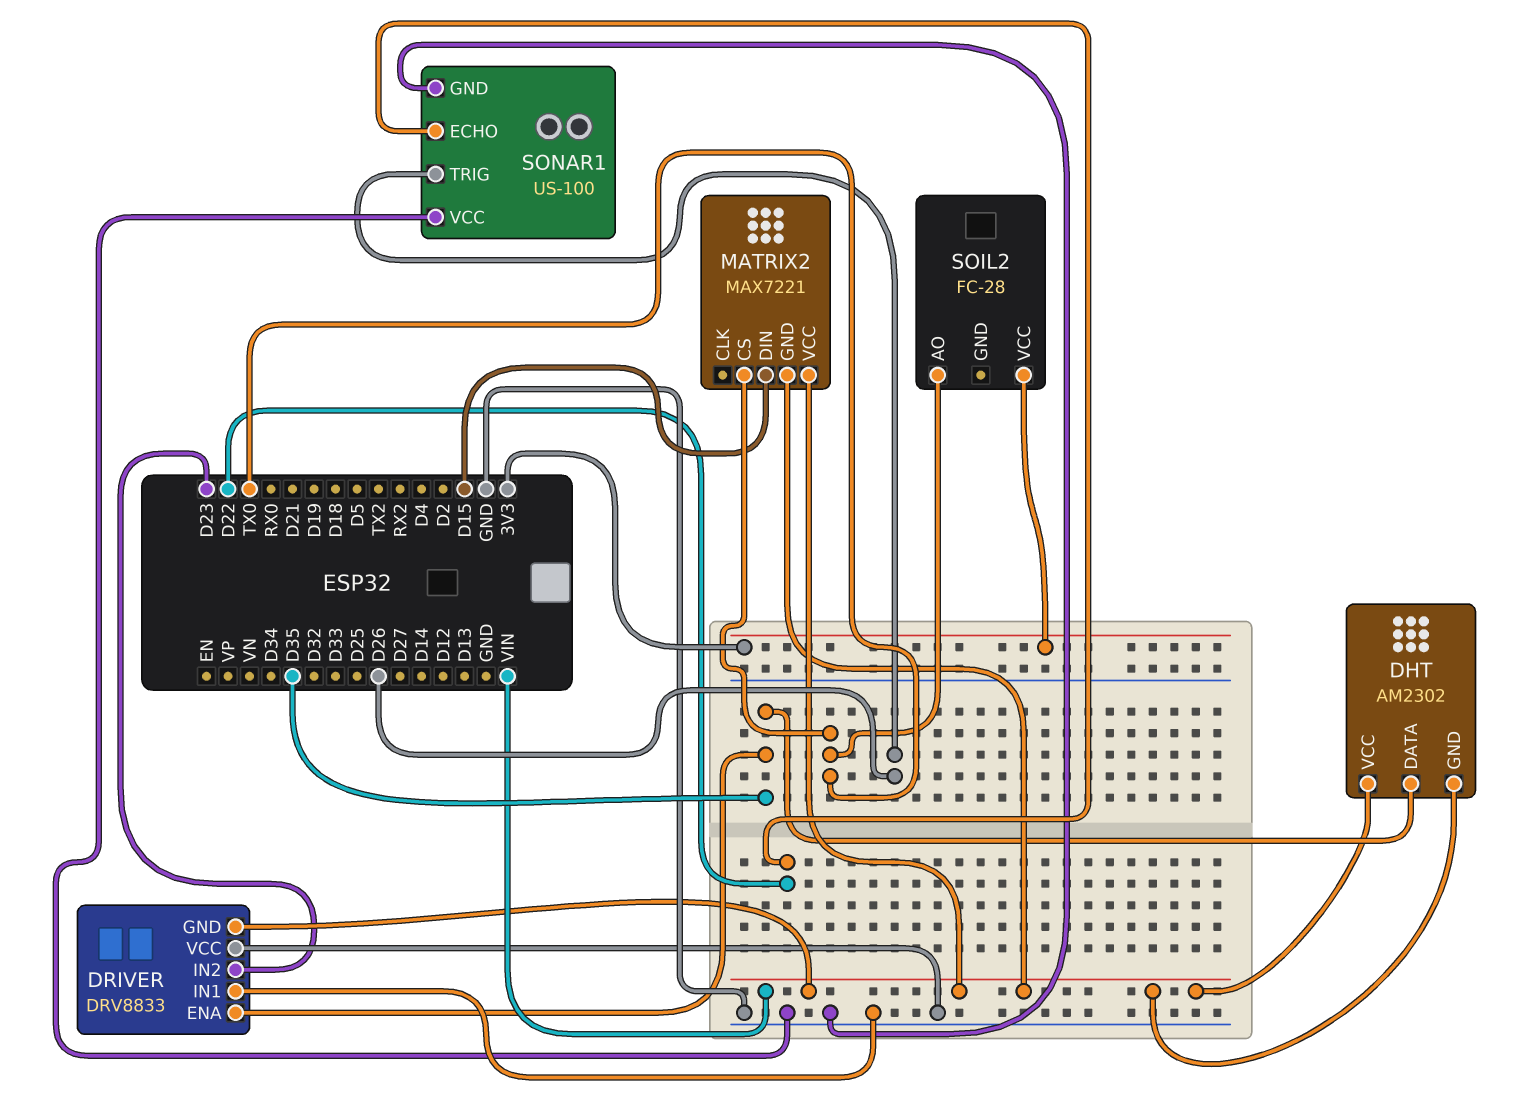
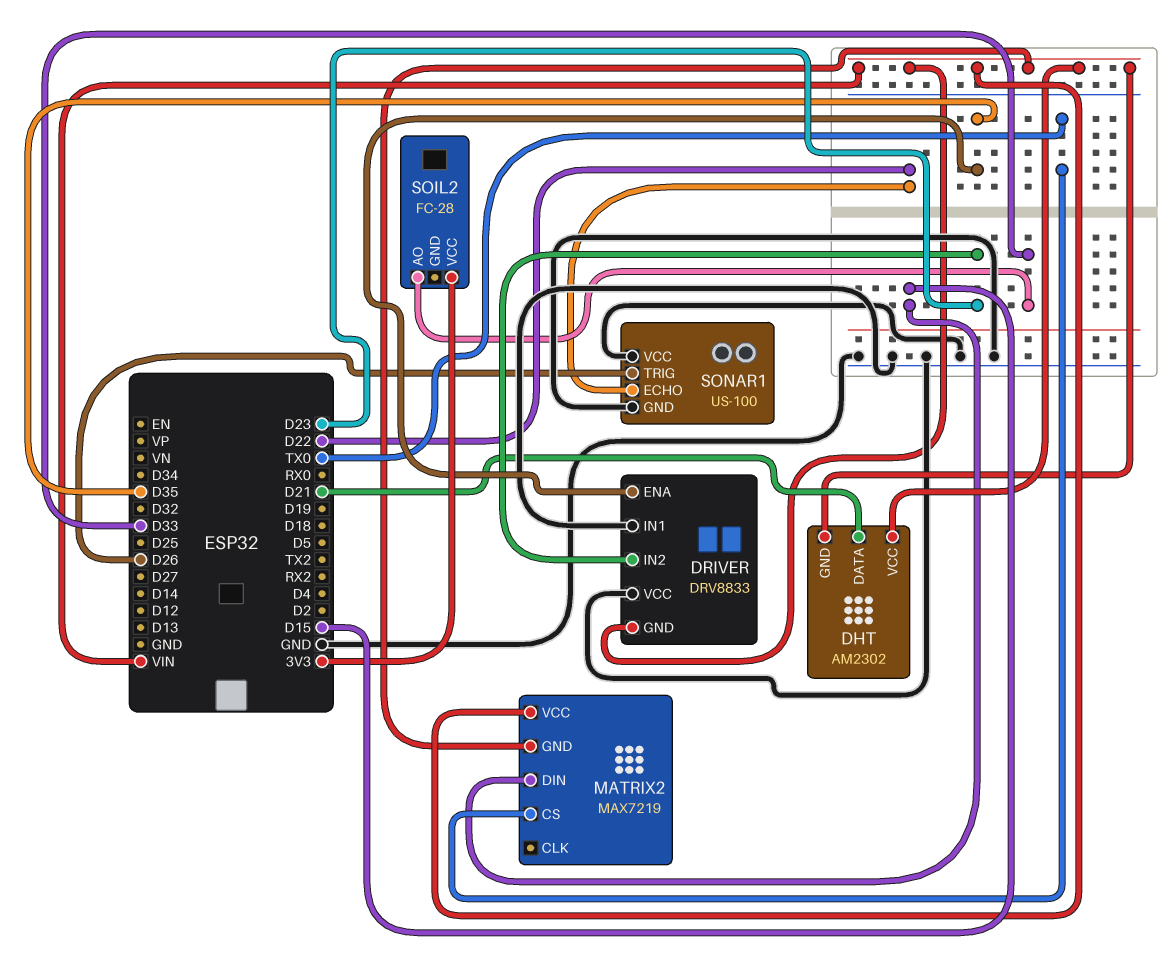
DHT pin DATA: D35 -> D21
MATRIX2: MAX7221 -> MAX7219
SOIL2 pin AO: TX0 -> D33

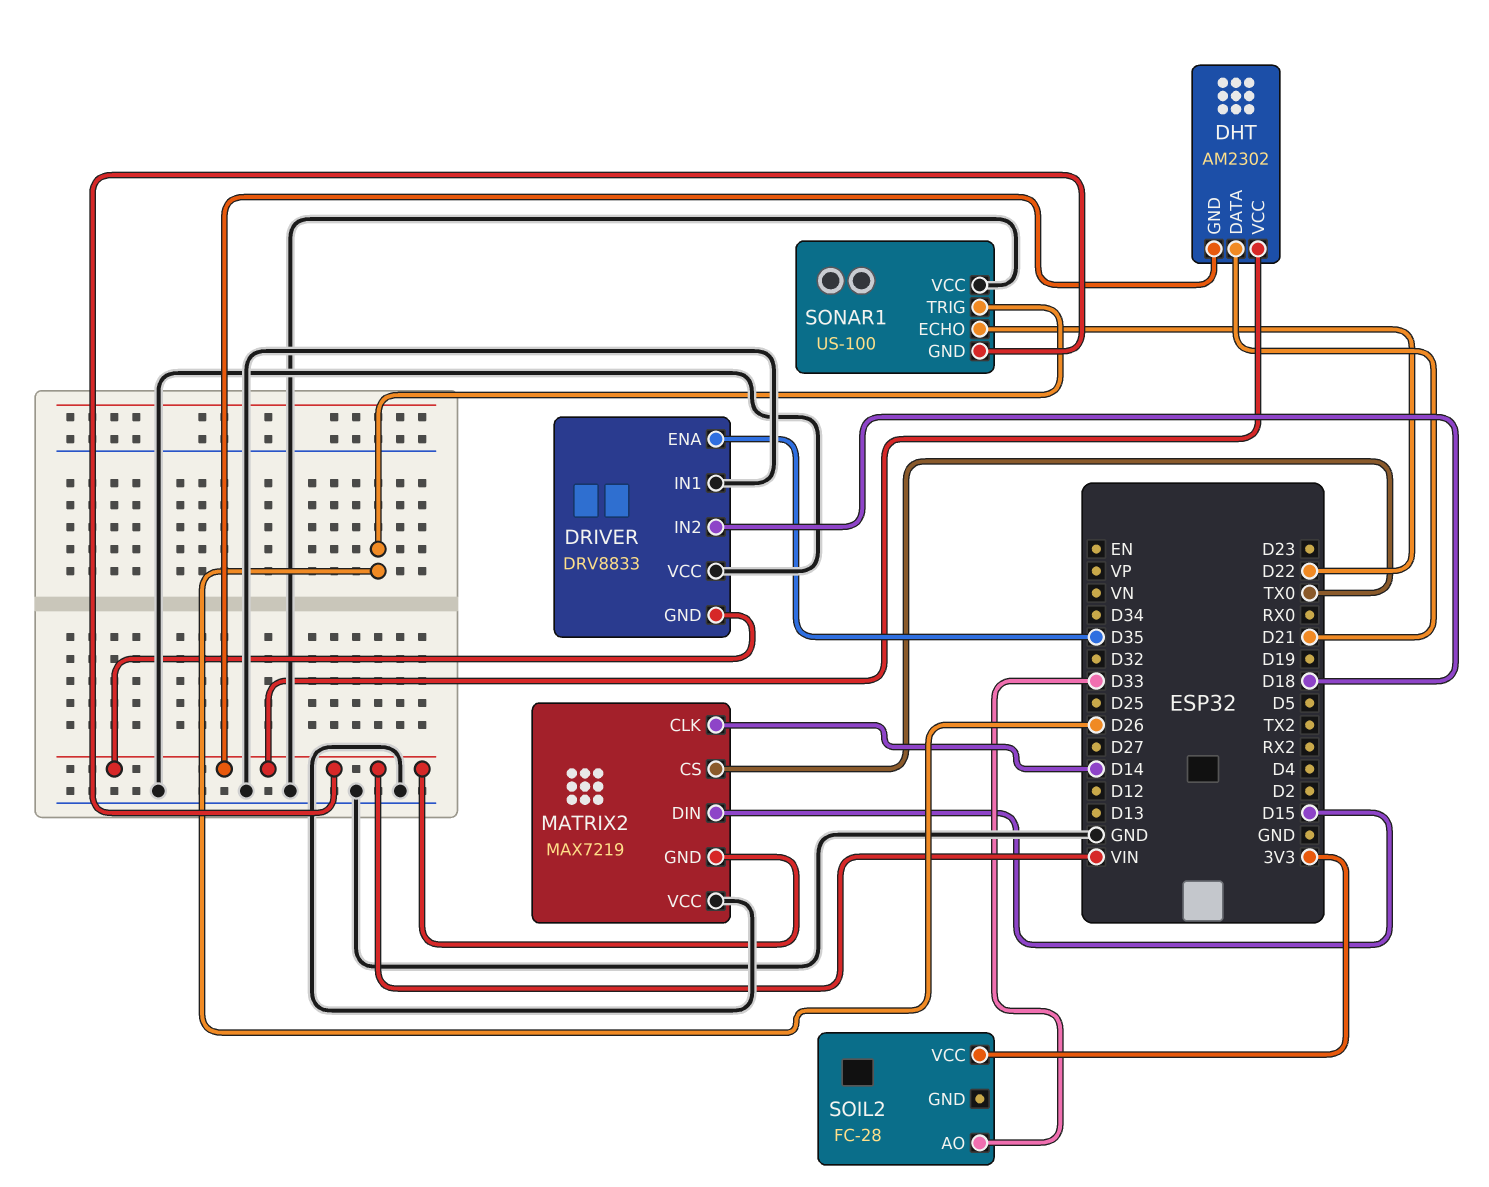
DRIVER pin IN2: D23 -> D18
MATRIX2 pin CLK: none -> D14
MATRIX2 pin VCC: VIN -> GND
SONAR1 pin GND: GND -> VIN

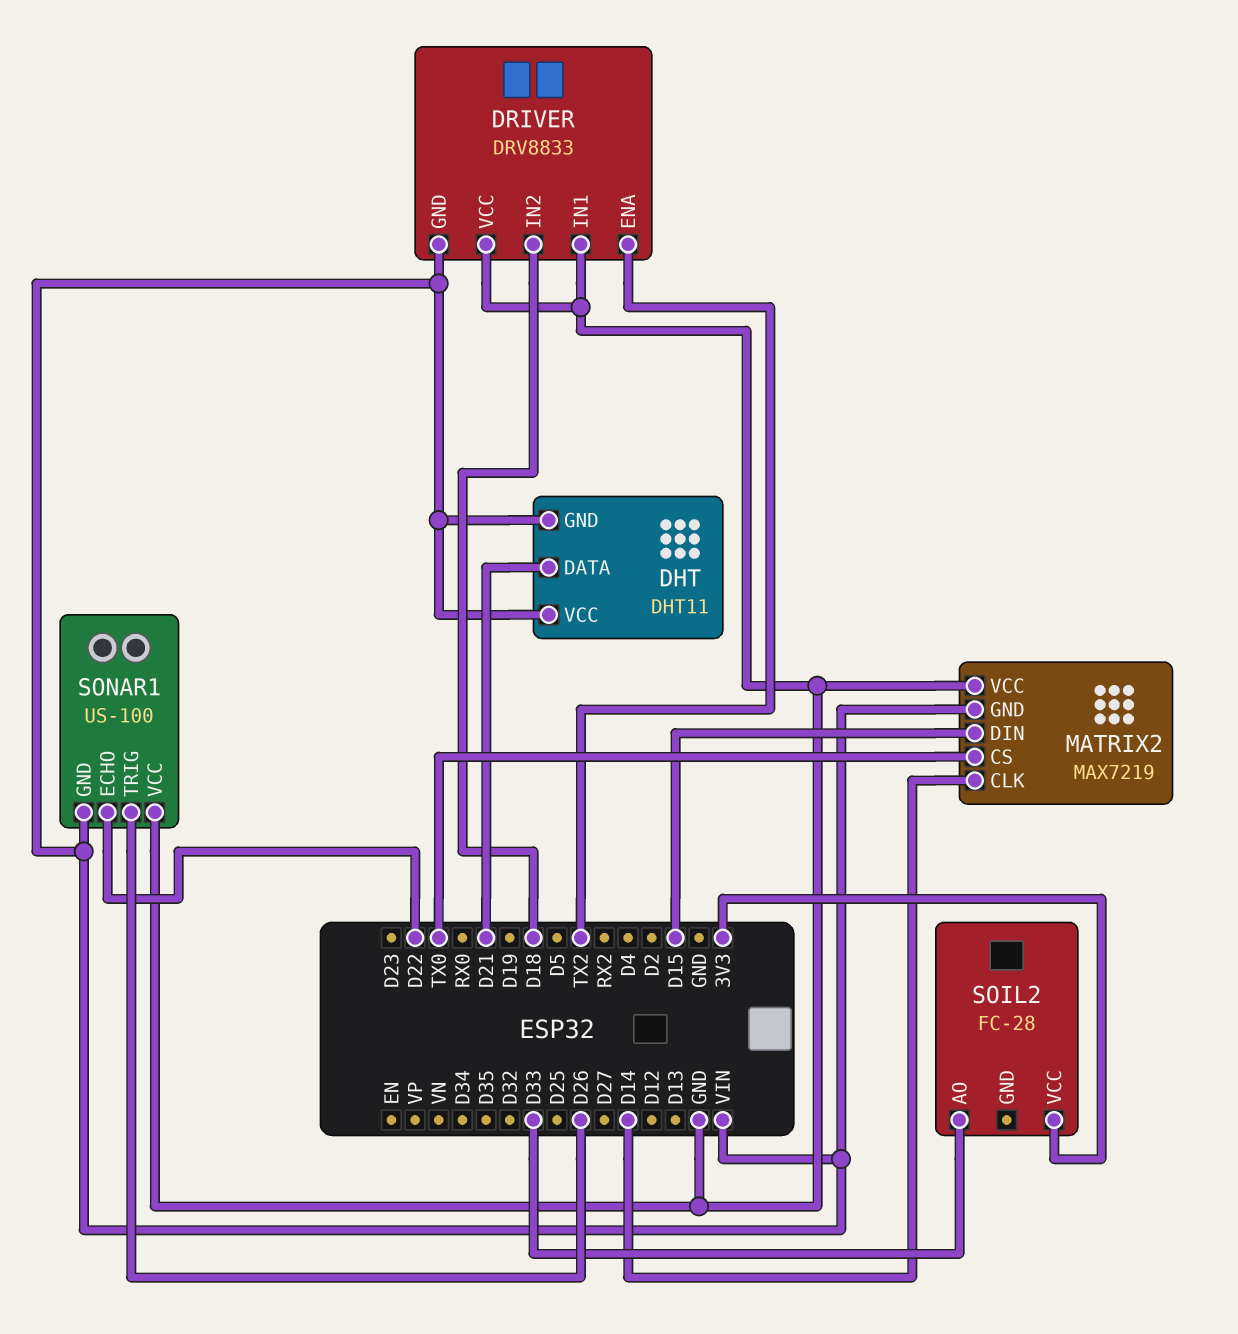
DHT: AM2302 -> DHT11
DRIVER pin ENA: D35 -> TX2

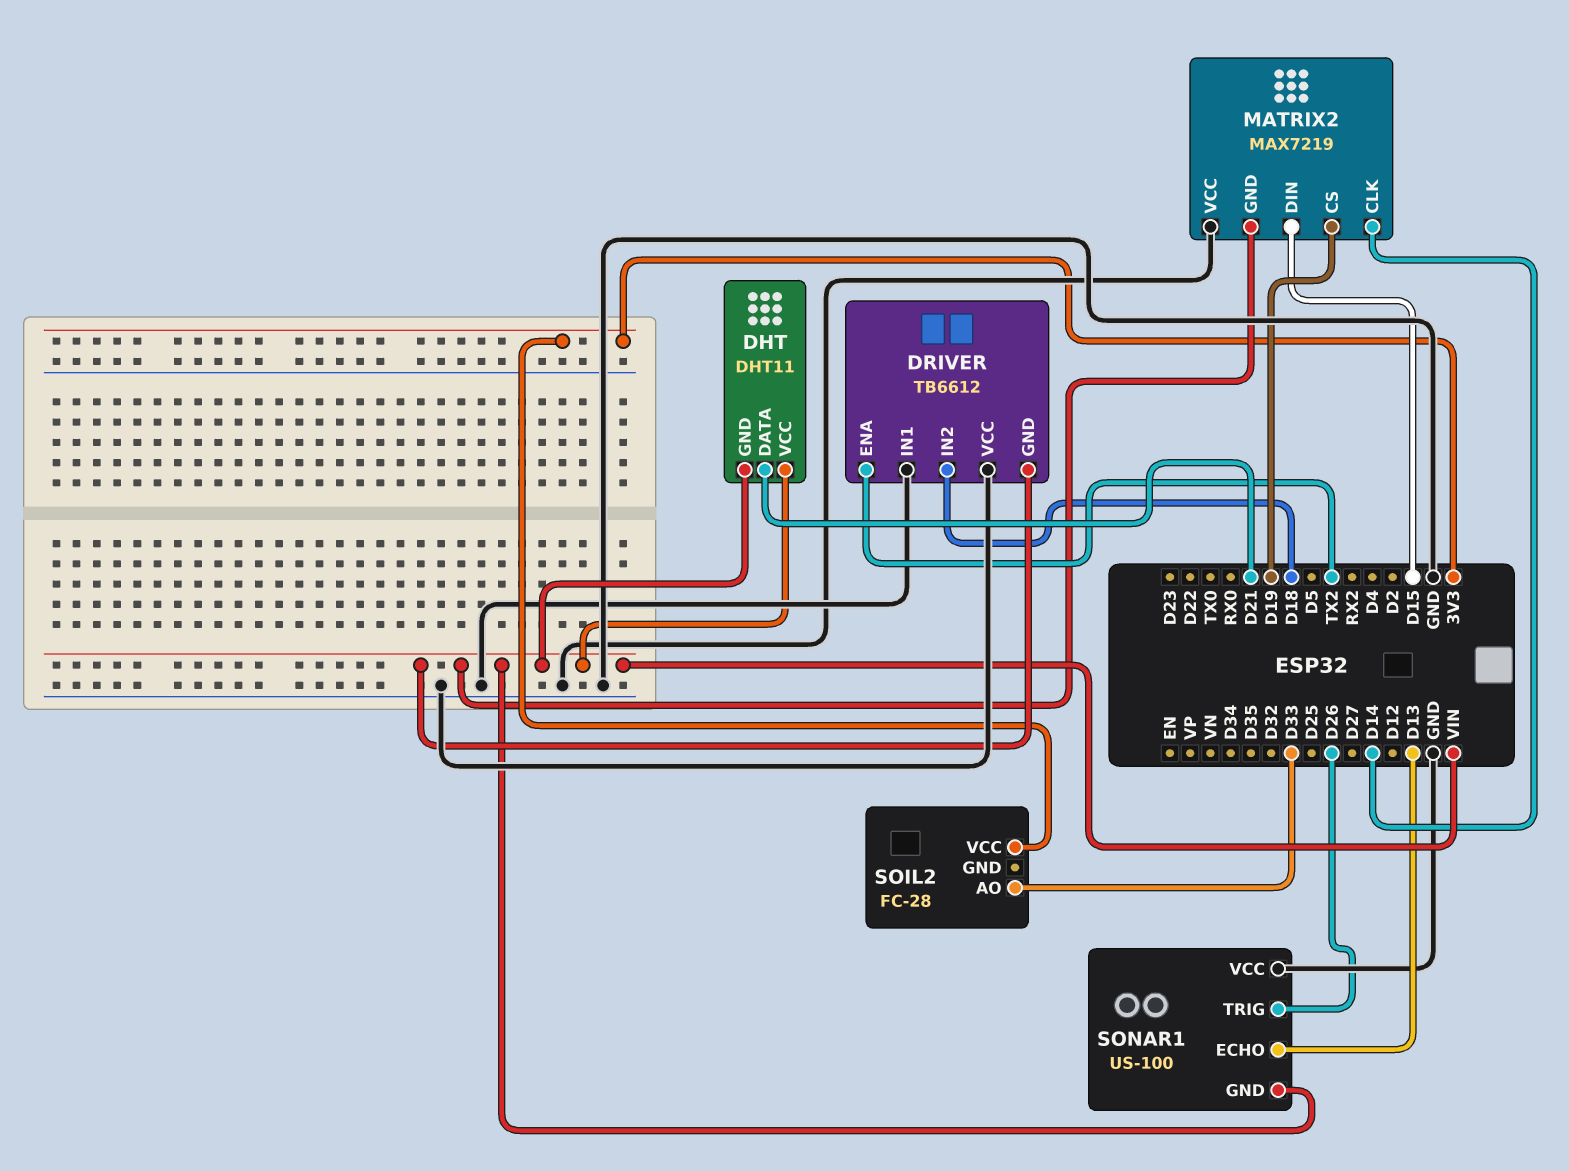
DRIVER: DRV8833 -> TB6612
MATRIX2 pin CS: TX0 -> D19
SONAR1 pin ECHO: D22 -> D13

